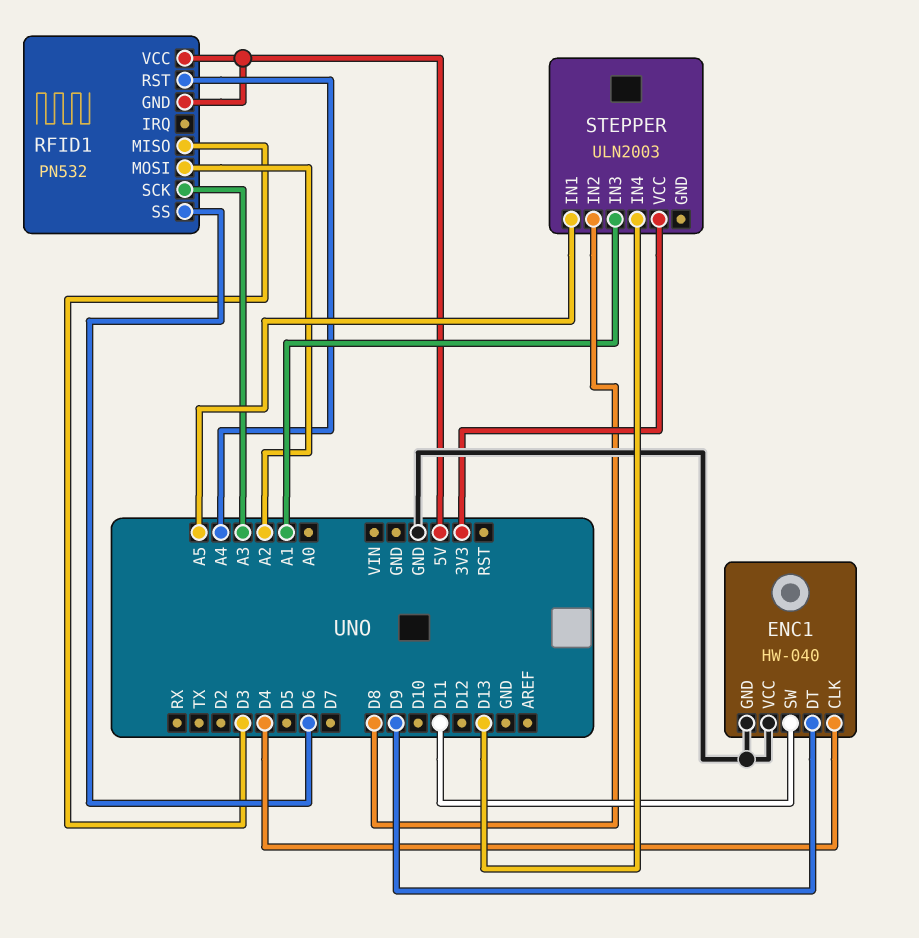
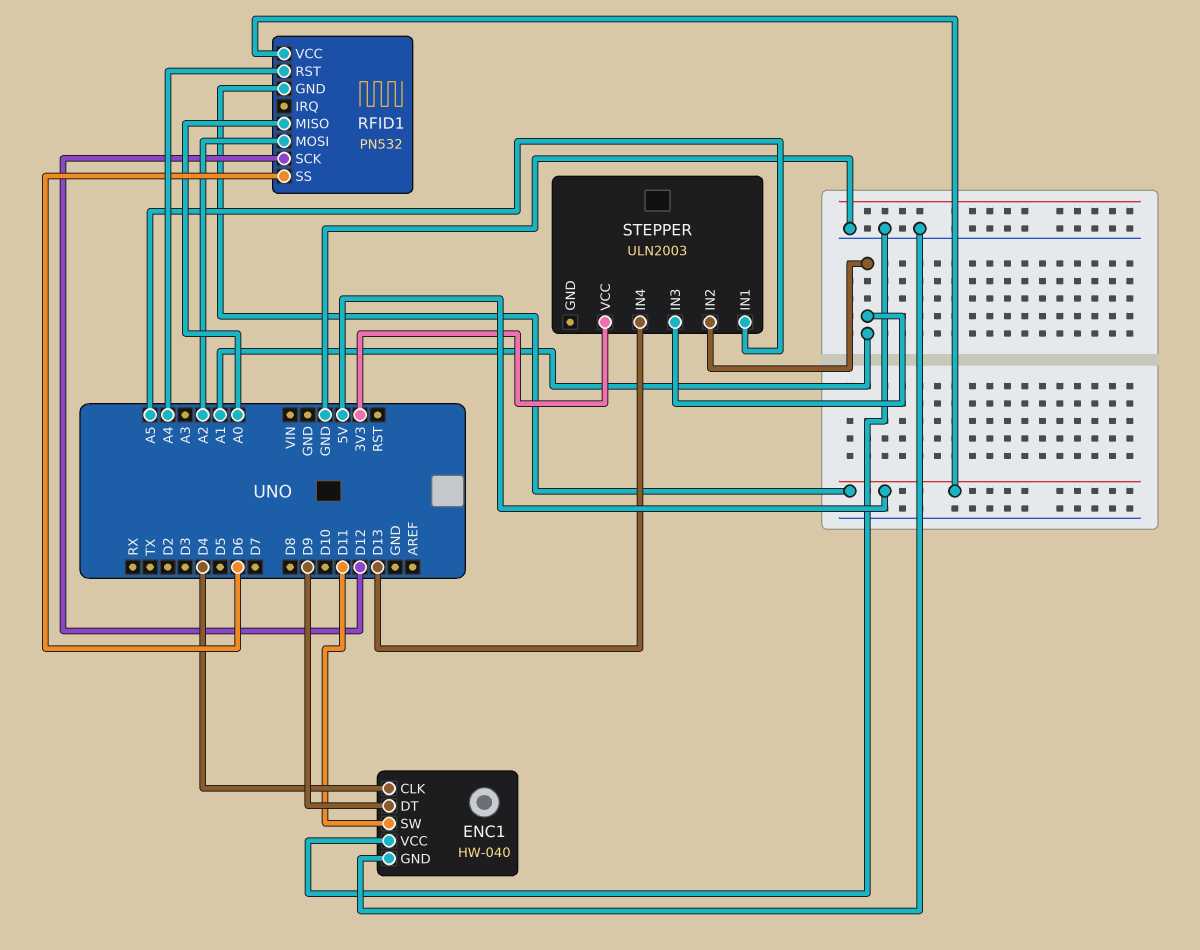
RFID1 pin MISO: D3 -> A0
RFID1 pin SCK: A3 -> D12
STEPPER pin IN2: D8 -> A1

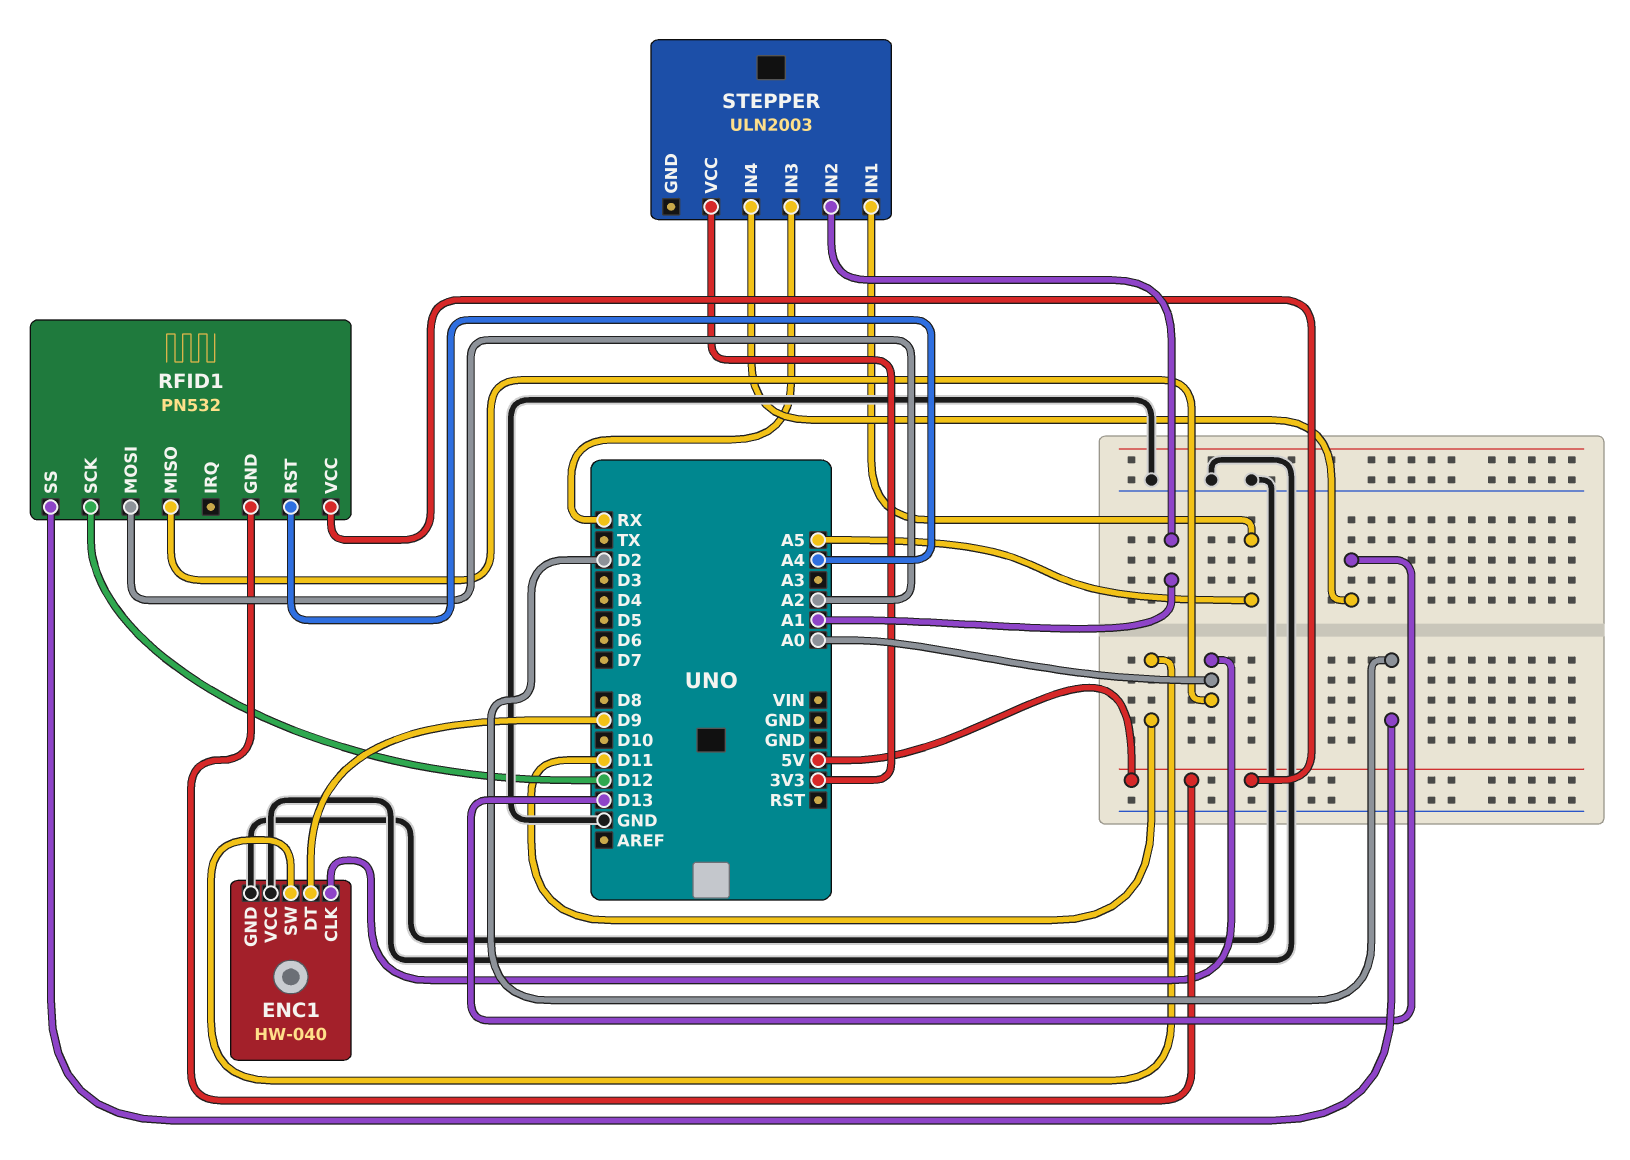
ENC1 pin CLK: D4 -> A0
RFID1 pin SS: D6 -> D2
STEPPER pin IN3: A1 -> RX

